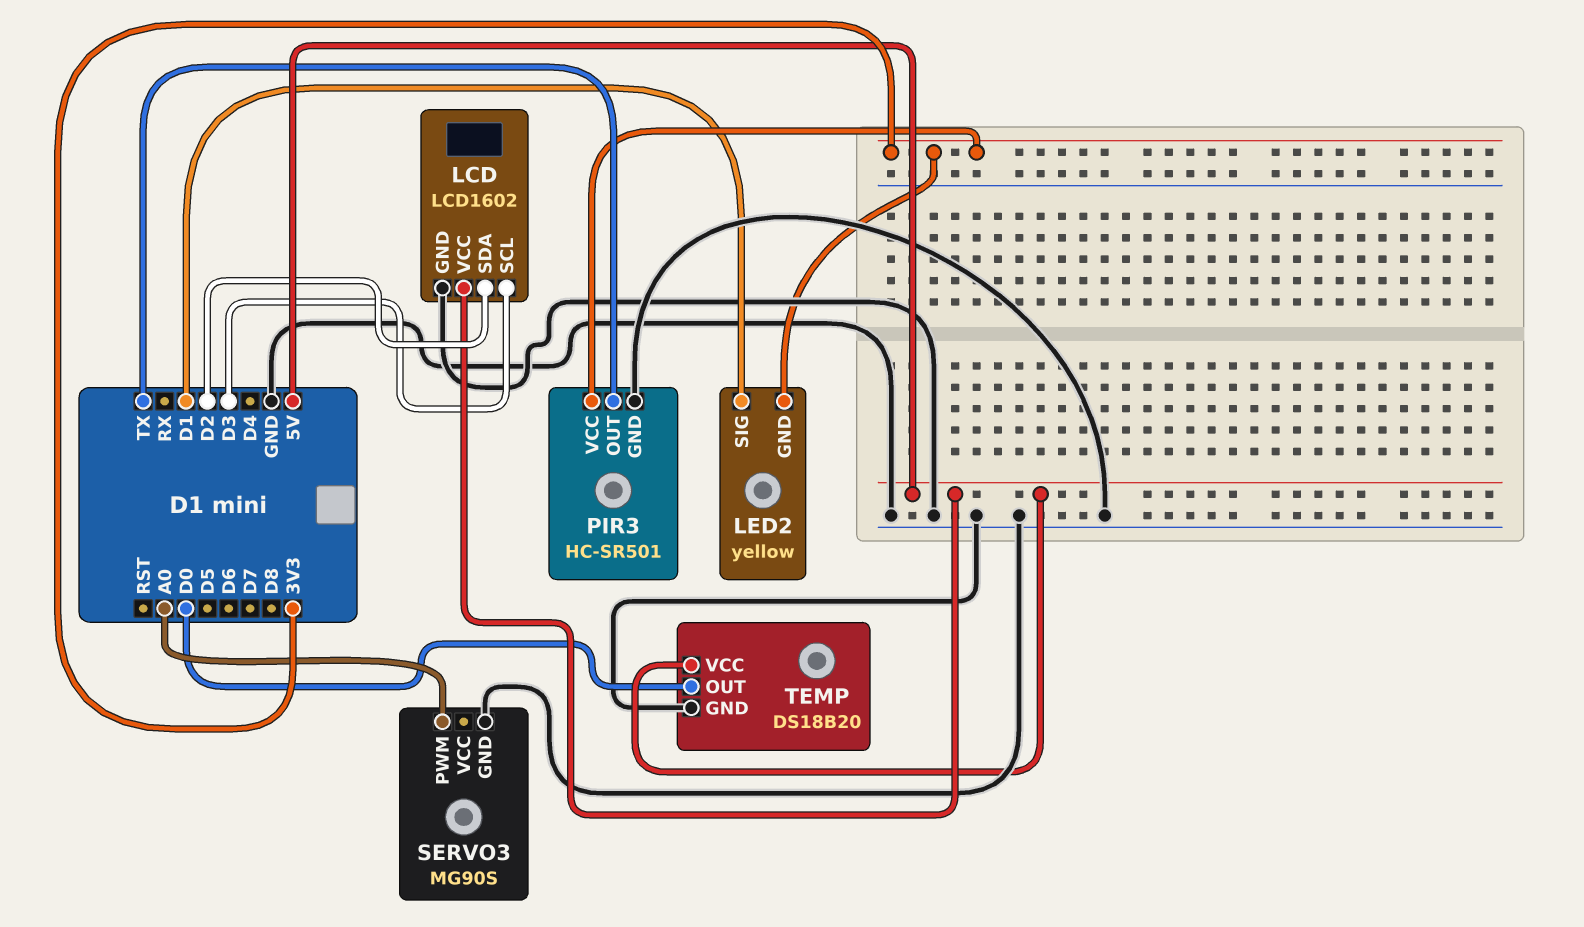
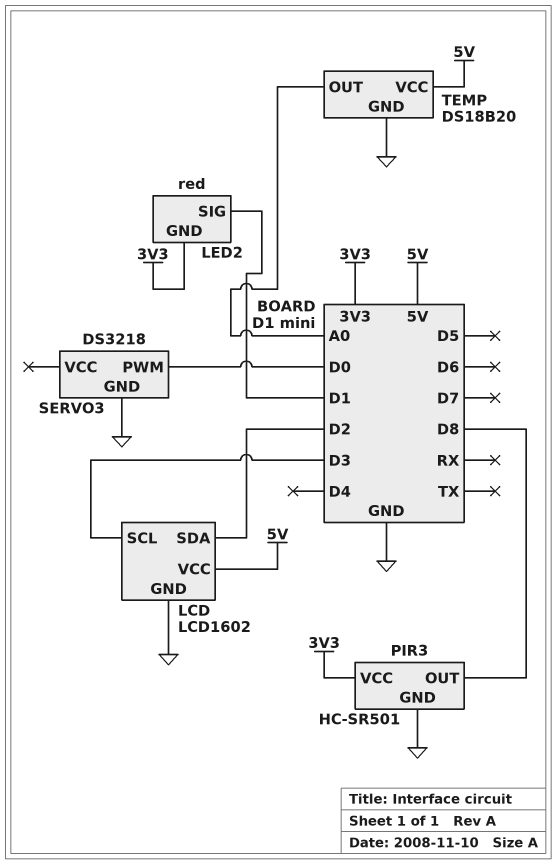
LED2: yellow -> red
PIR3 pin OUT: TX -> D8
SERVO3: MG90S -> DS3218
SERVO3 pin PWM: A0 -> D0
TEMP pin OUT: D0 -> A0

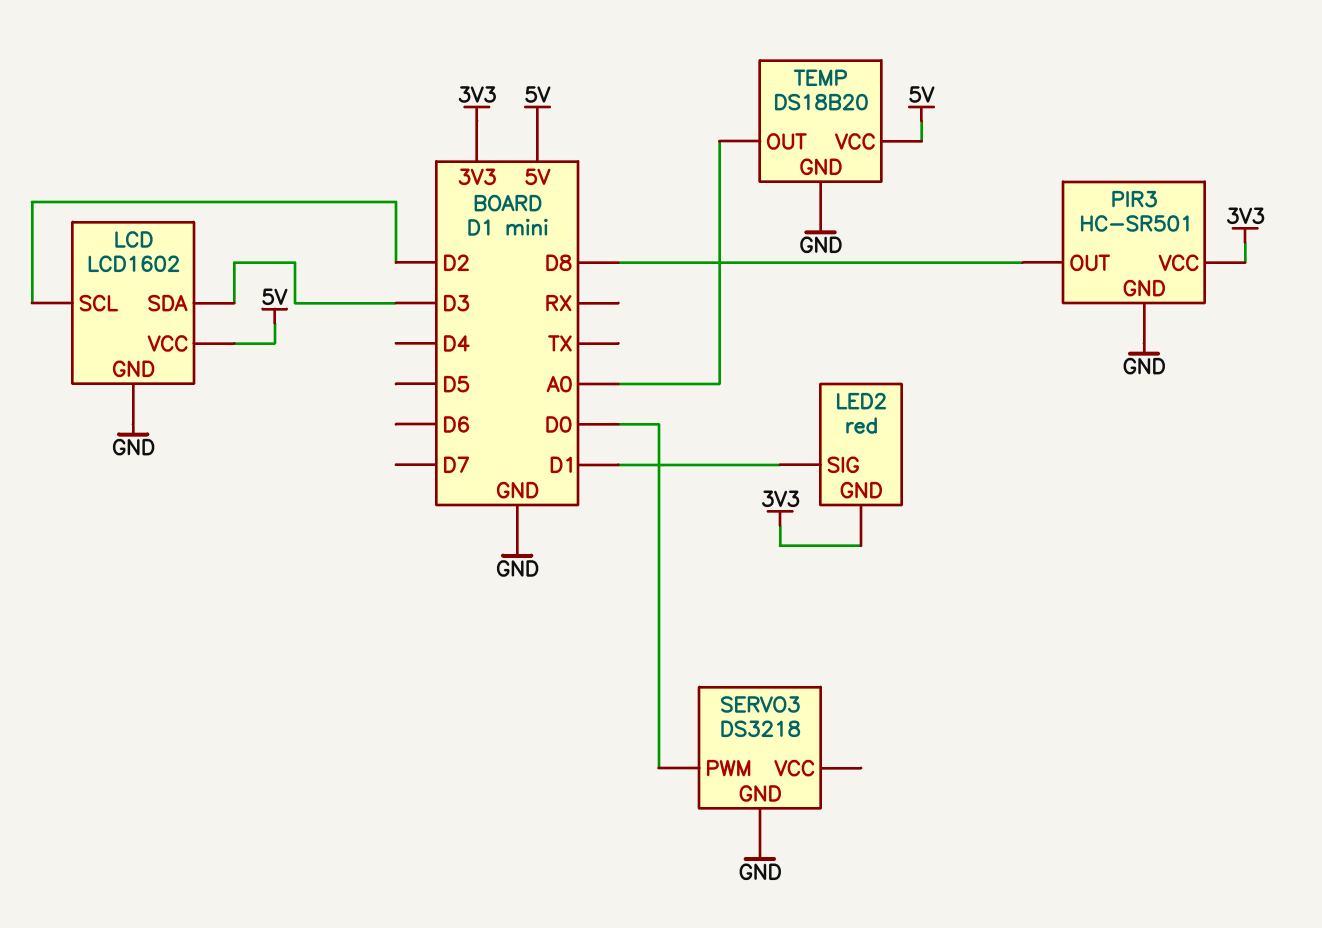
LCD pin SCL: D3 -> D2
LCD pin SDA: D2 -> D3

